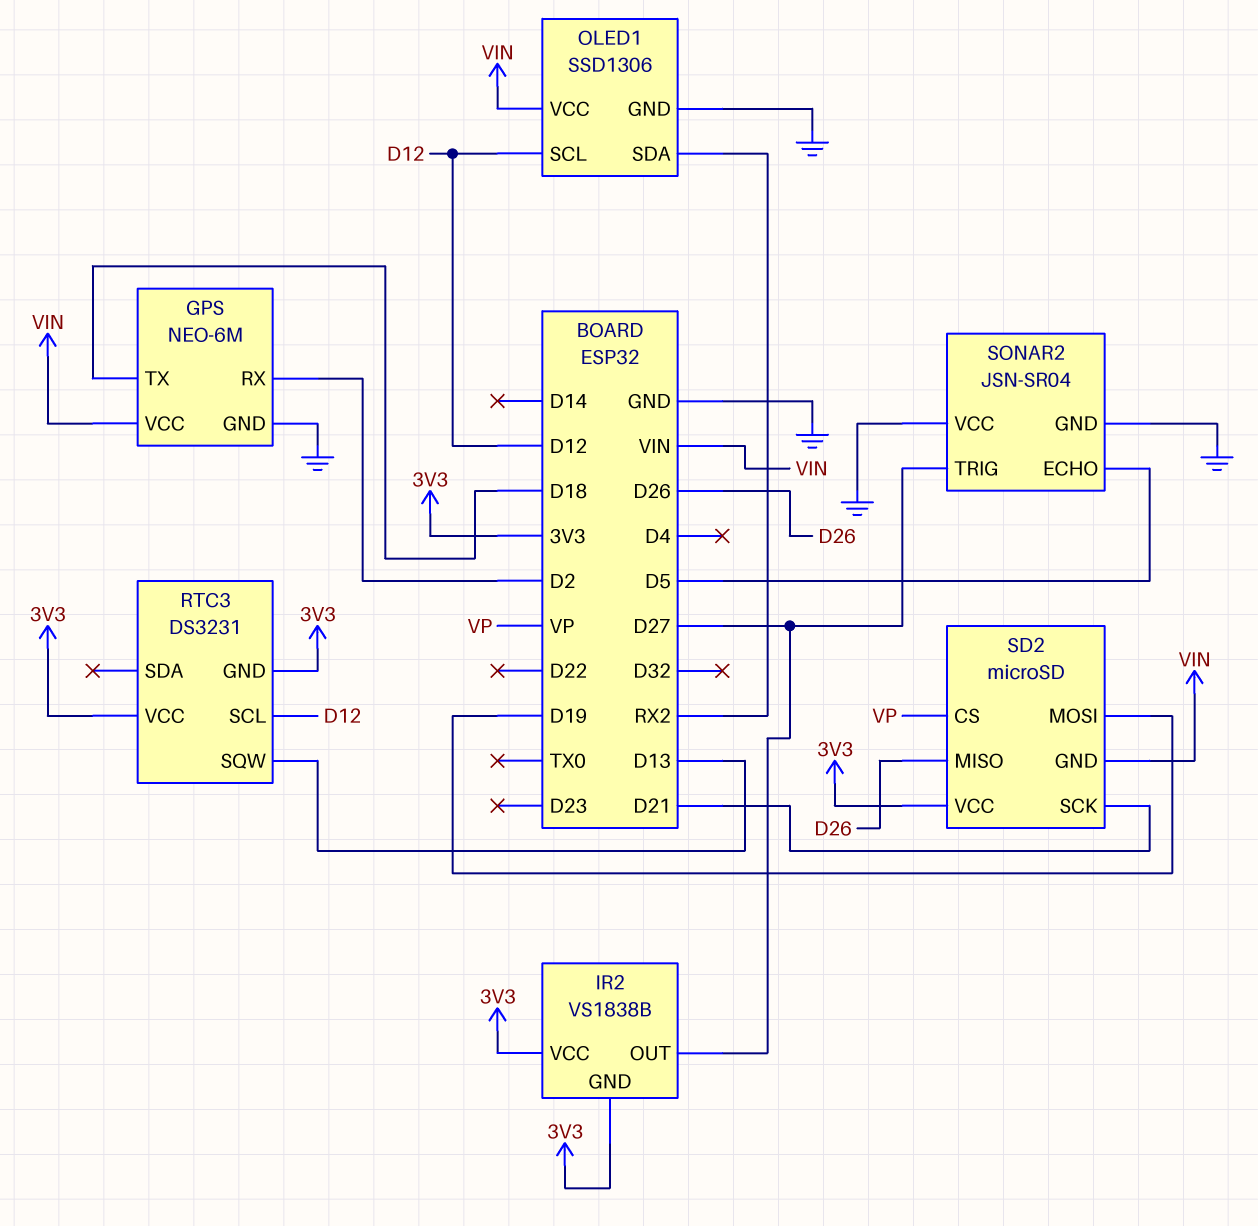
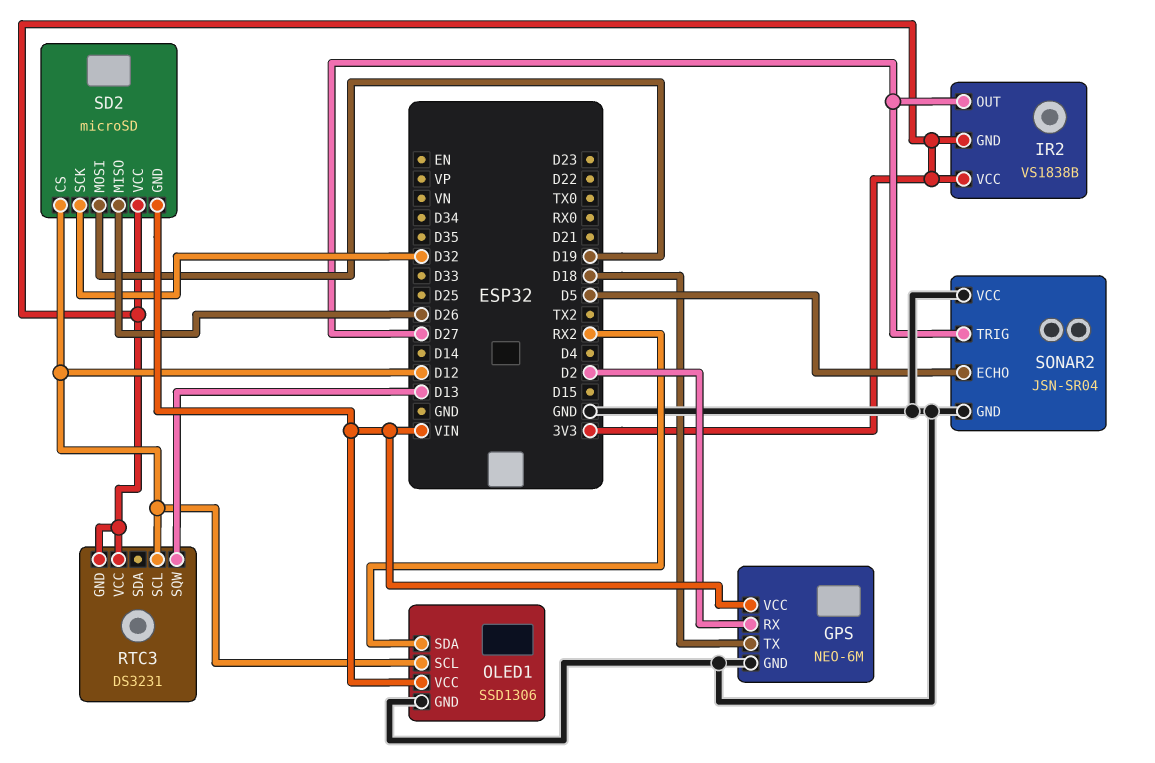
SD2 pin CS: VP -> D12
SD2 pin SCK: D21 -> D32

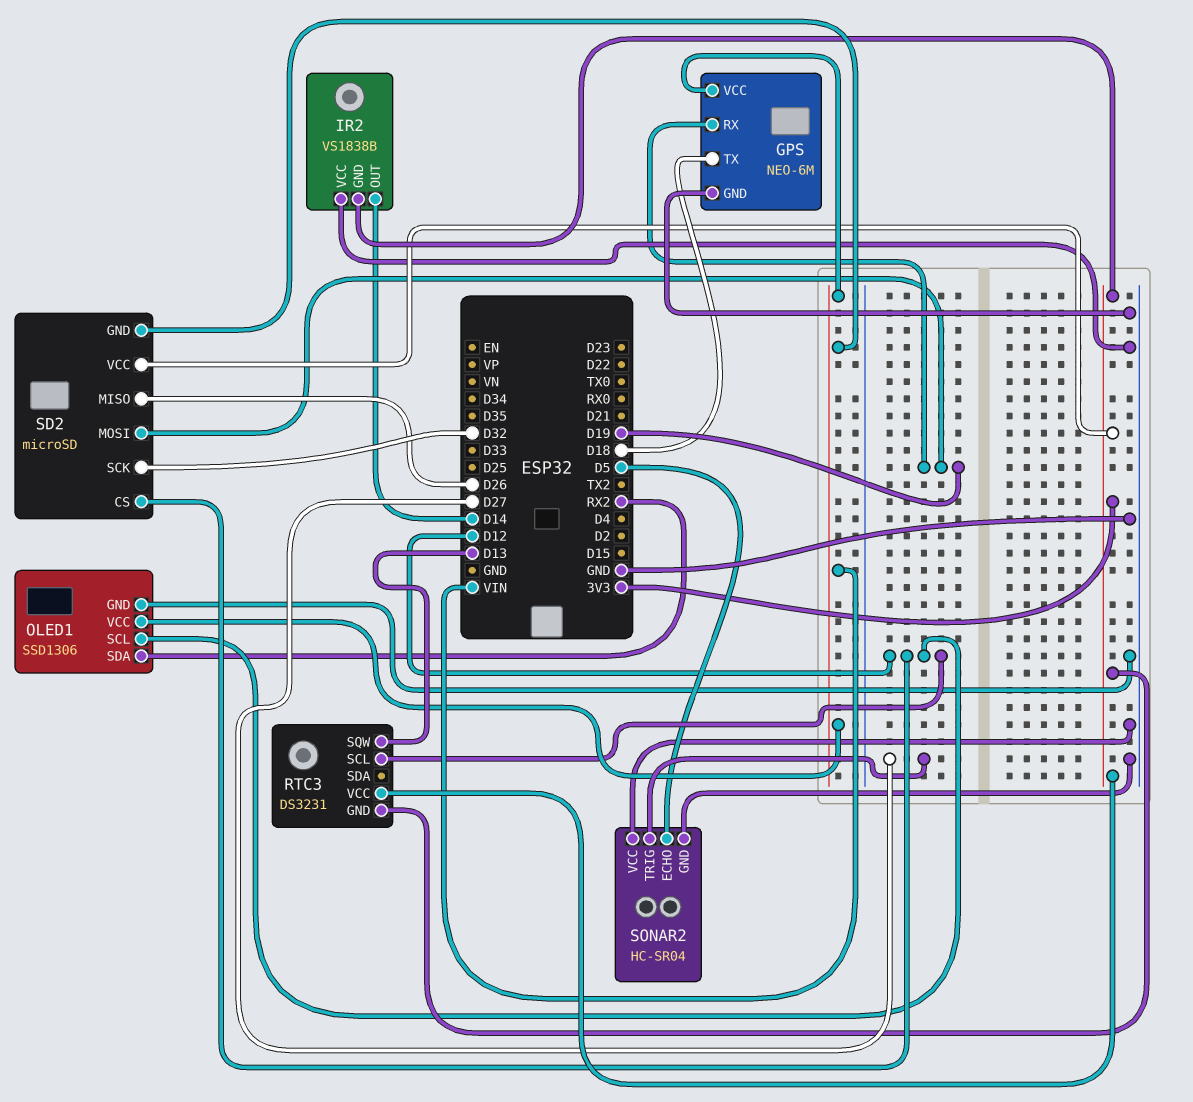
GPS pin RX: D2 -> D19
IR2 pin OUT: D27 -> D14
IR2 pin VCC: 3V3 -> GND
SONAR2: JSN-SR04 -> HC-SR04

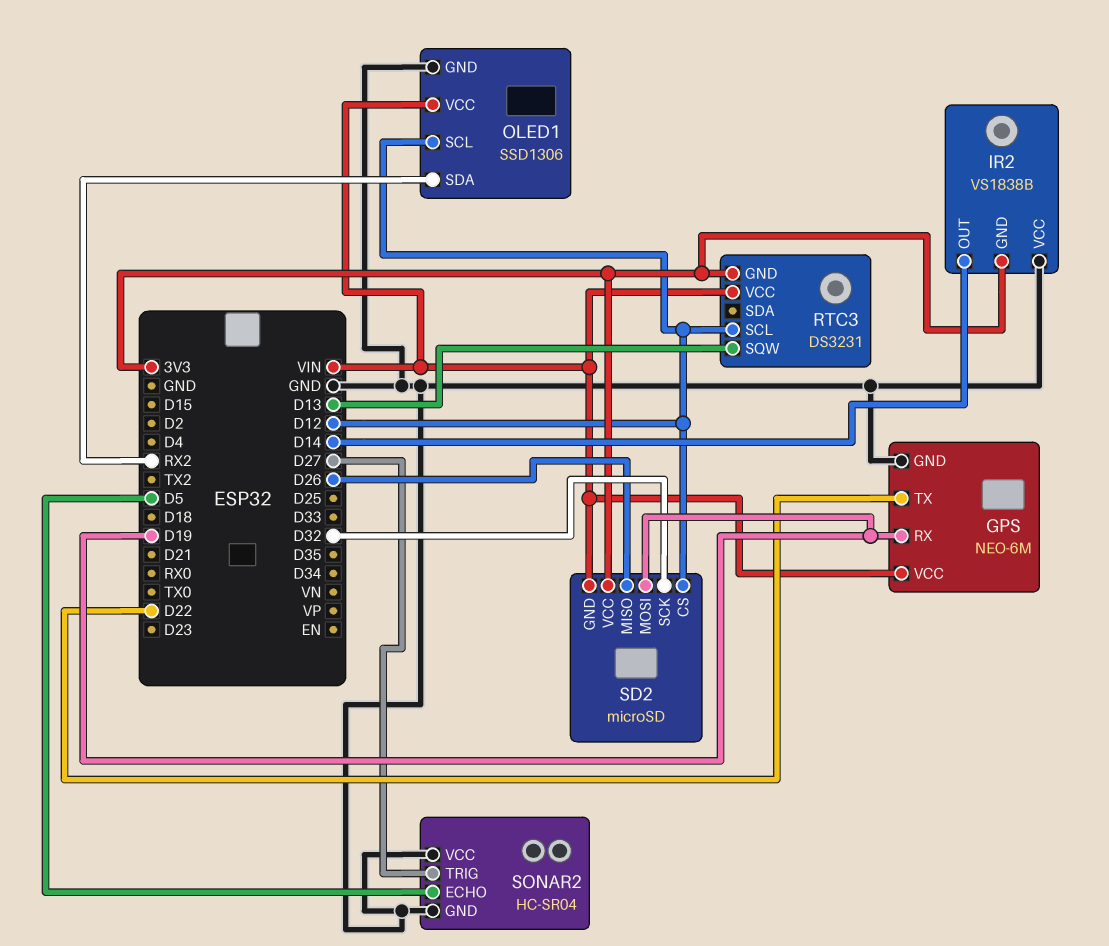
GPS pin TX: D18 -> D22
RTC3 pin VCC: 3V3 -> VIN

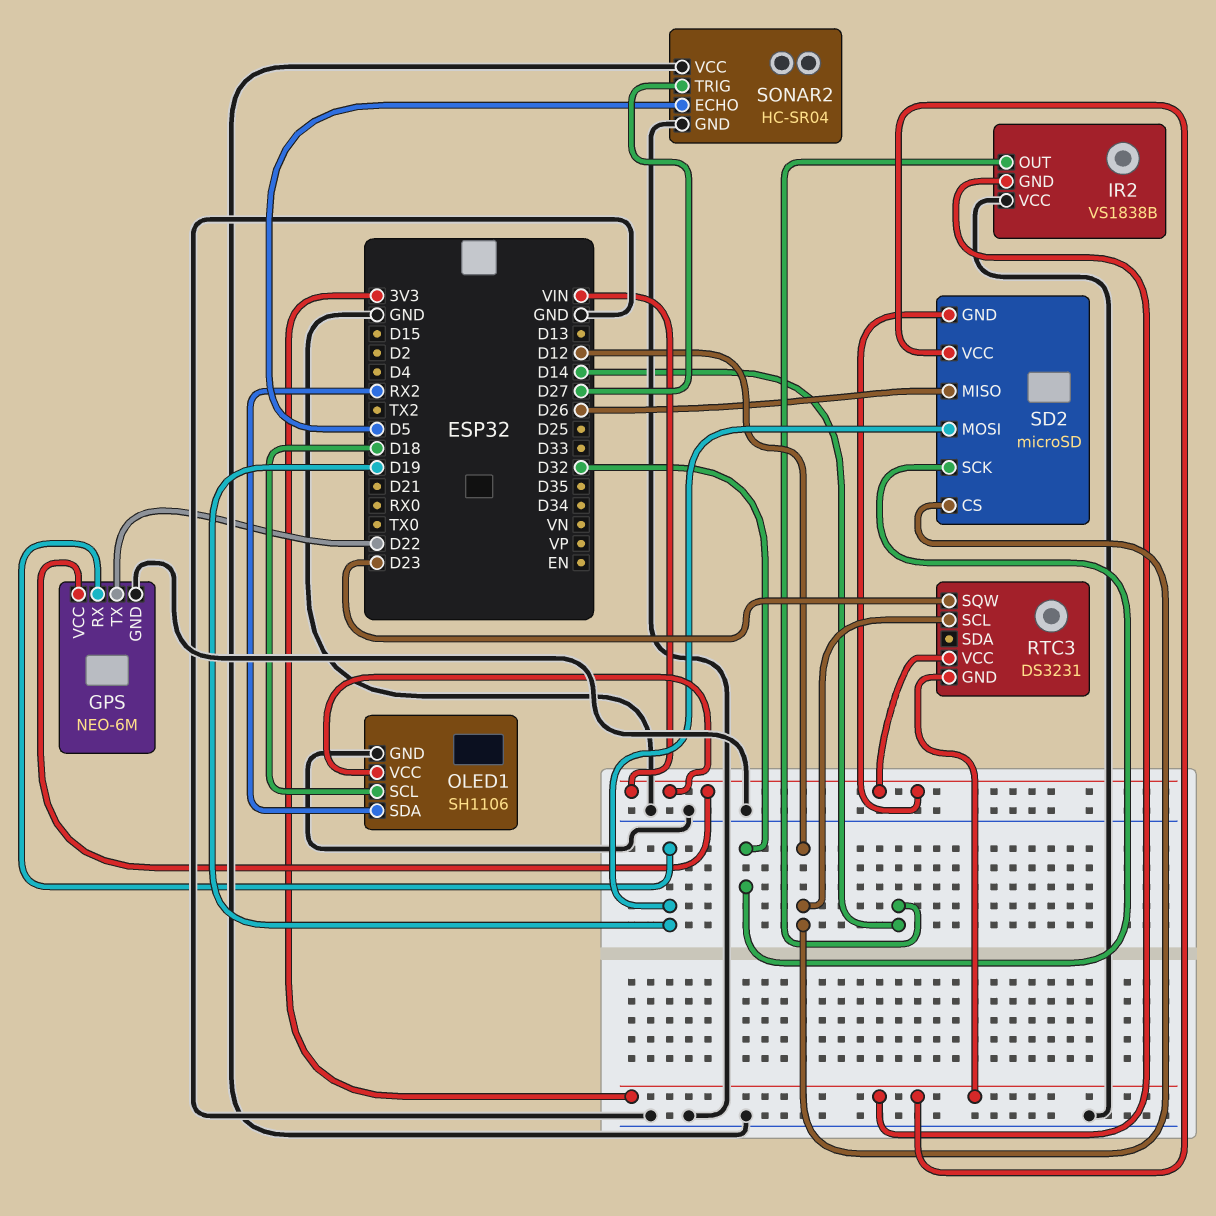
OLED1: SSD1306 -> SH1106
OLED1 pin SCL: D12 -> D18
RTC3 pin SQW: D13 -> D23

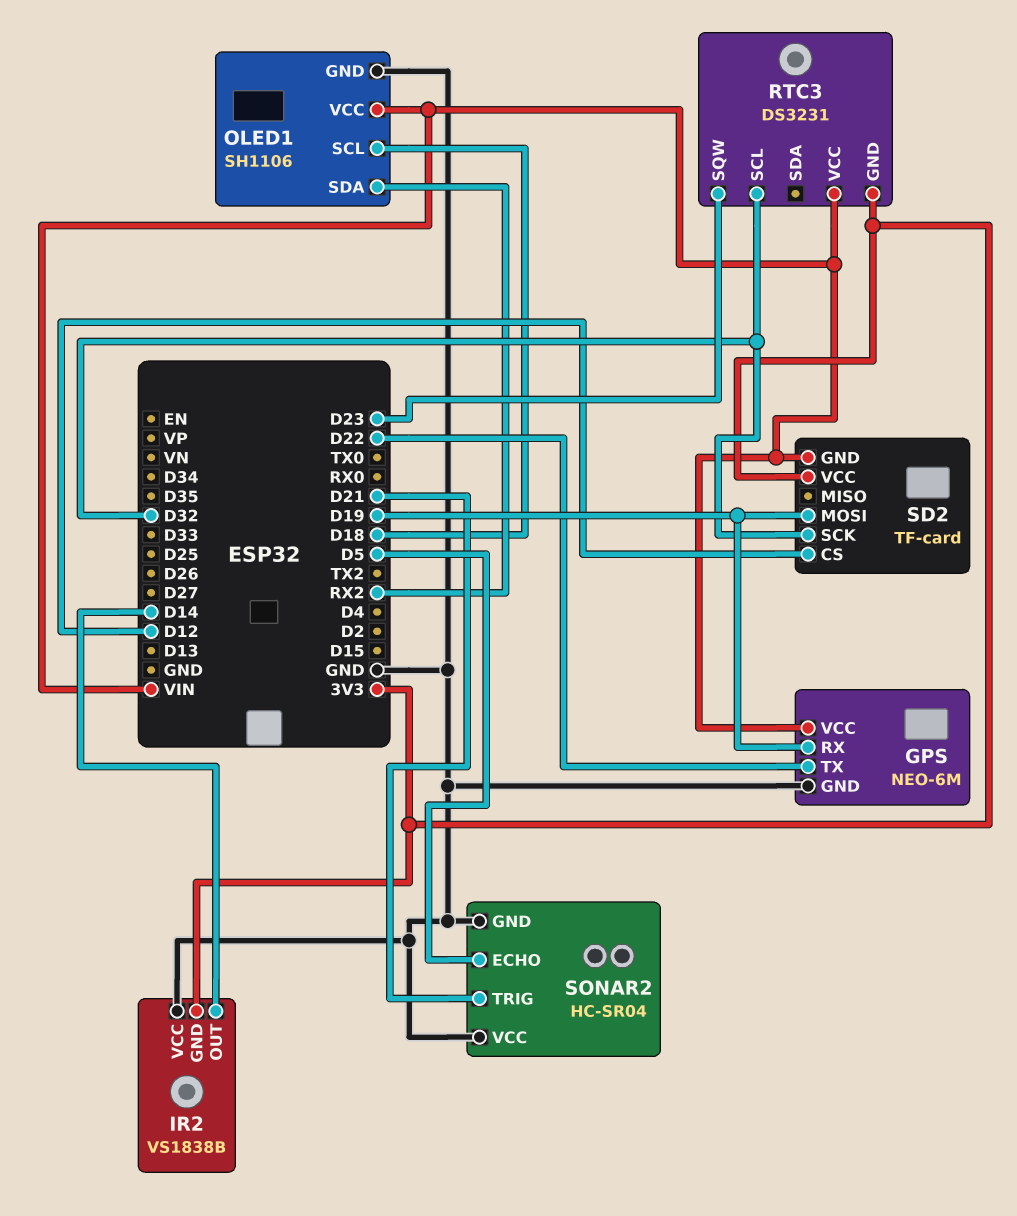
RTC3 pin SCL: D12 -> D32
SD2: microSD -> TF-card
SD2 pin MISO: D26 -> none
SONAR2 pin TRIG: D27 -> D21

